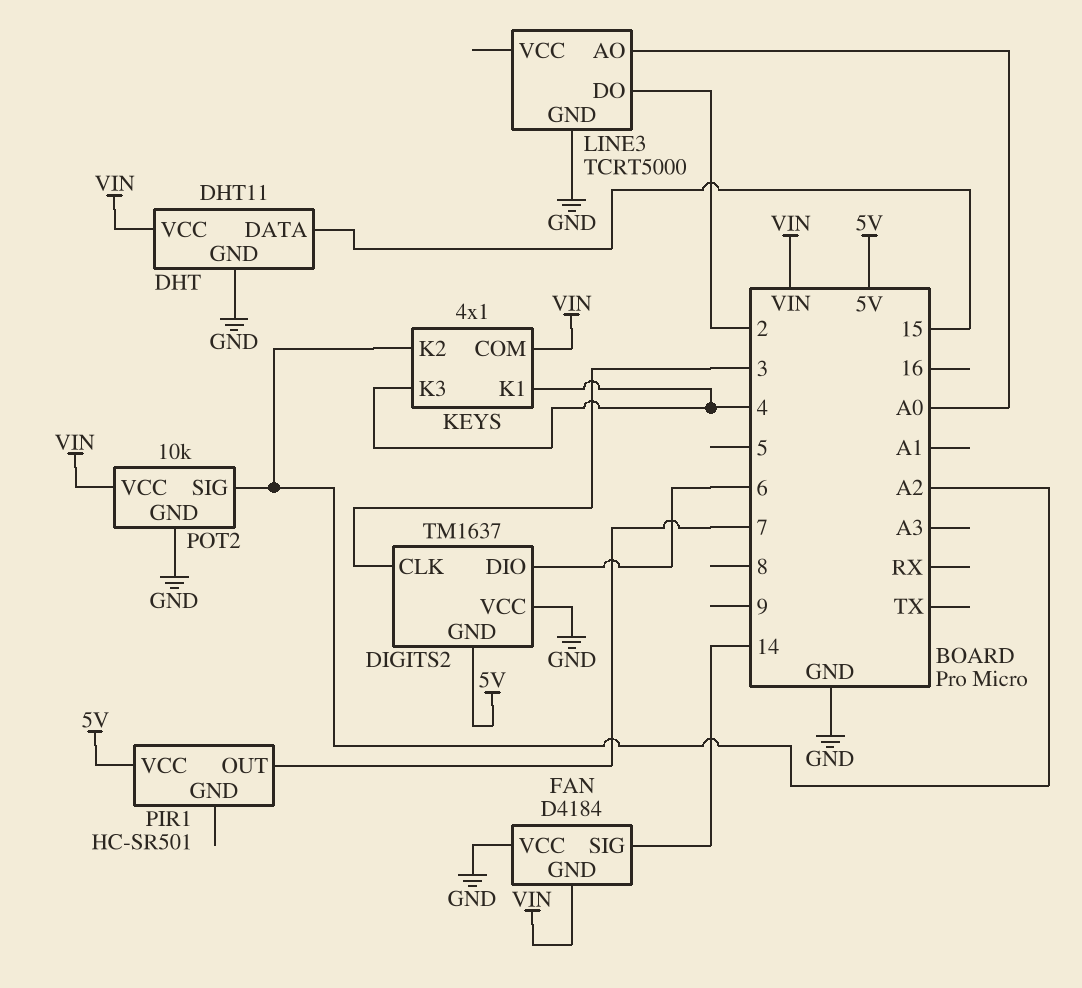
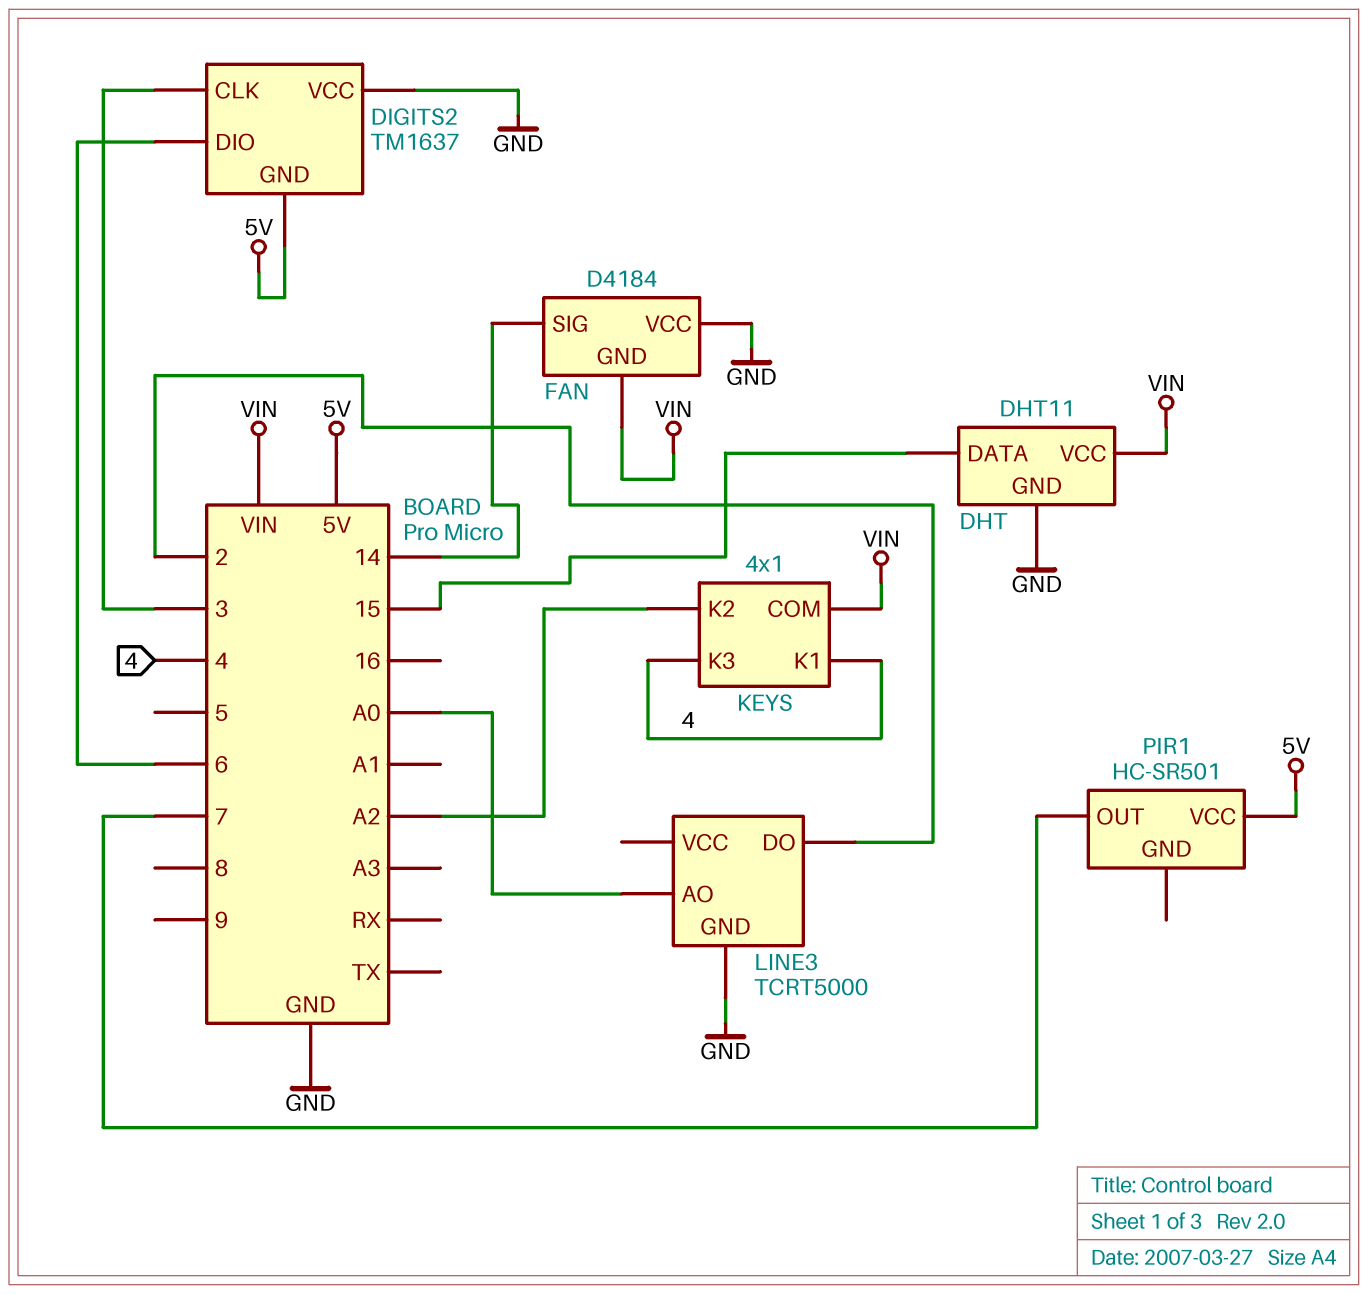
POT2: 10k -> none
POT2 pin GND: GND -> none
POT2 pin SIG: A2 -> none
POT2 pin VCC: VIN -> none

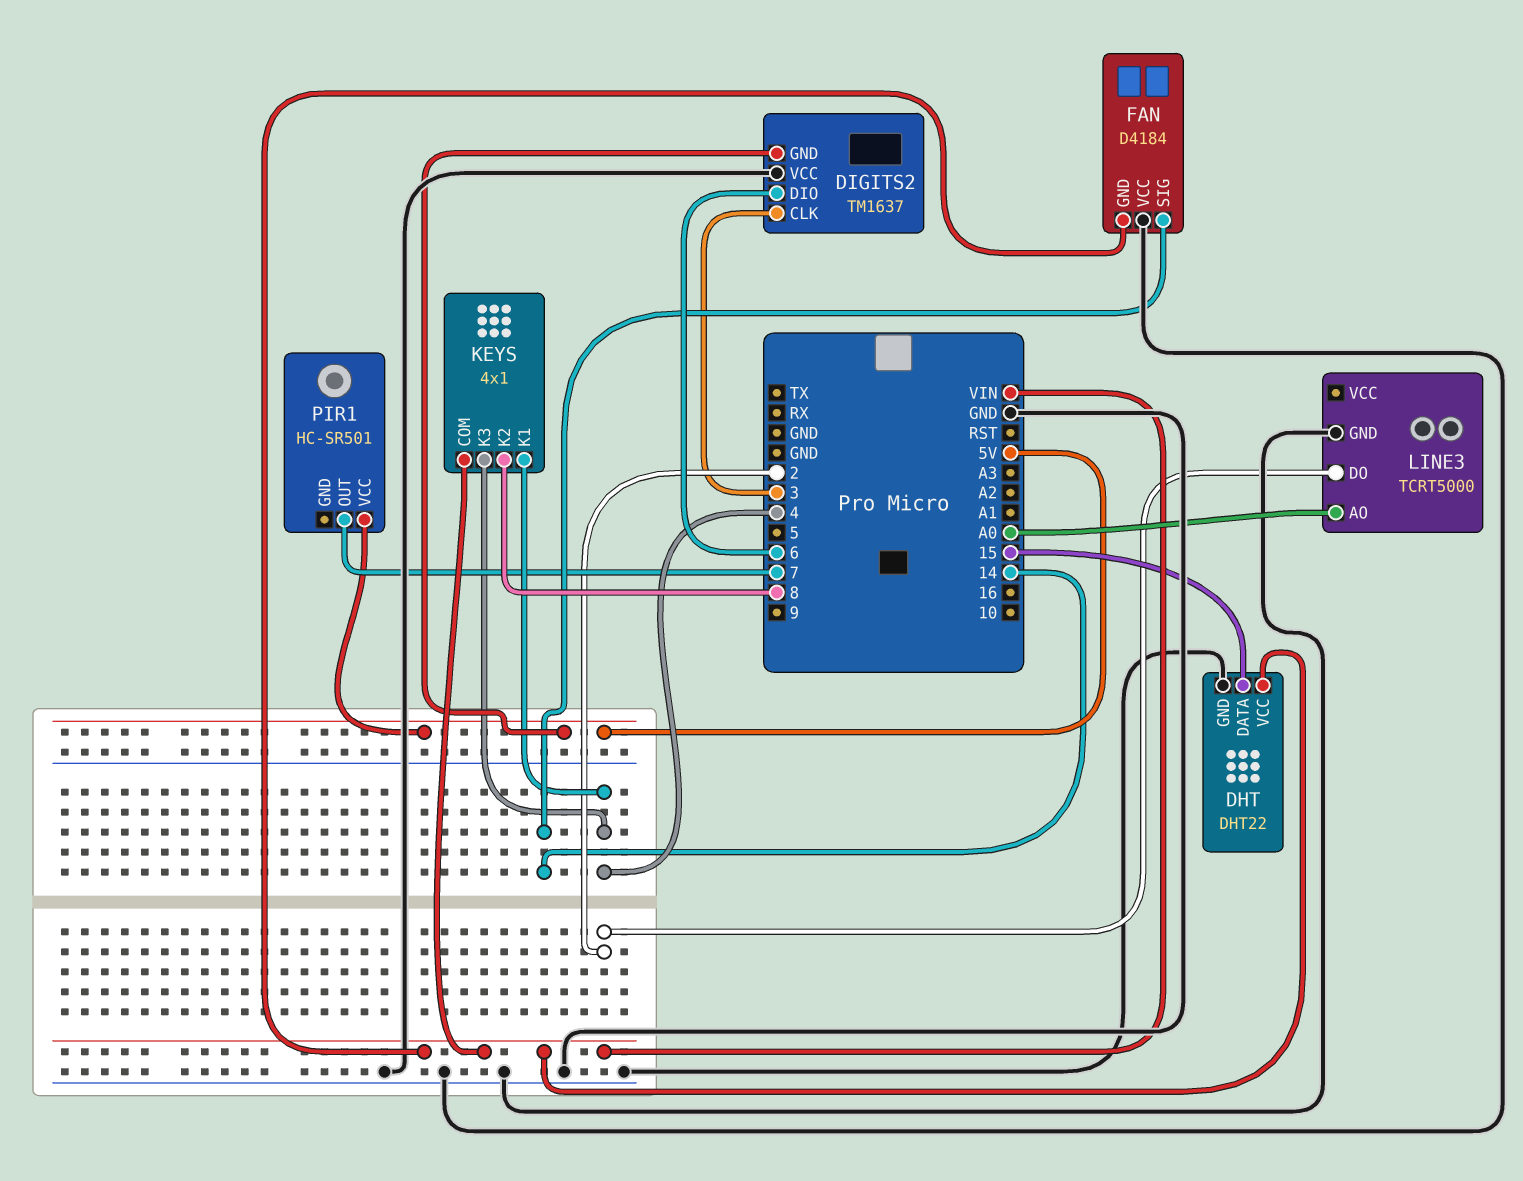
DHT: DHT11 -> DHT22
KEYS pin K2: A2 -> 8

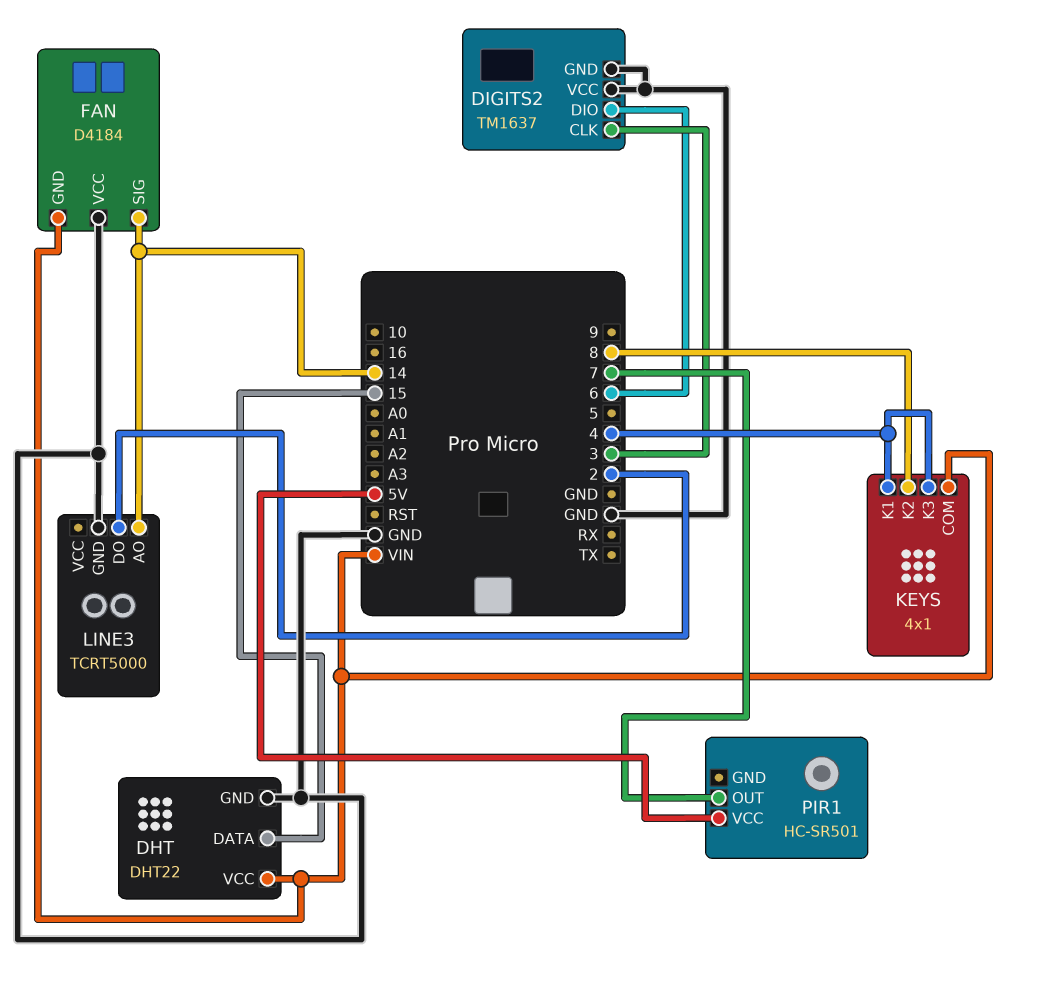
DIGITS2 pin GND: 5V -> GND
LINE3 pin AO: A0 -> 14

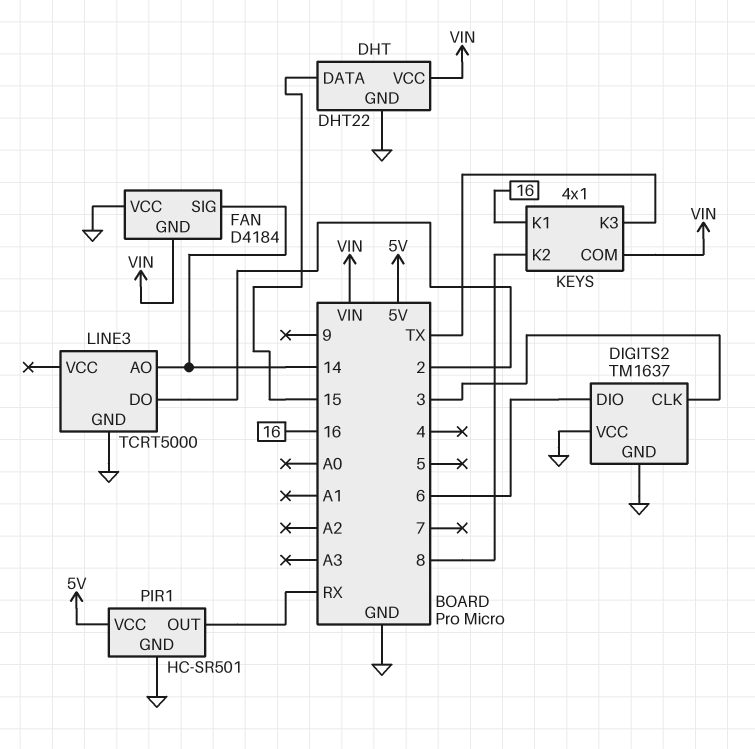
KEYS pin K1: 4 -> 16
KEYS pin K3: 4 -> TX
PIR1 pin GND: none -> GND
PIR1 pin OUT: 7 -> RX

